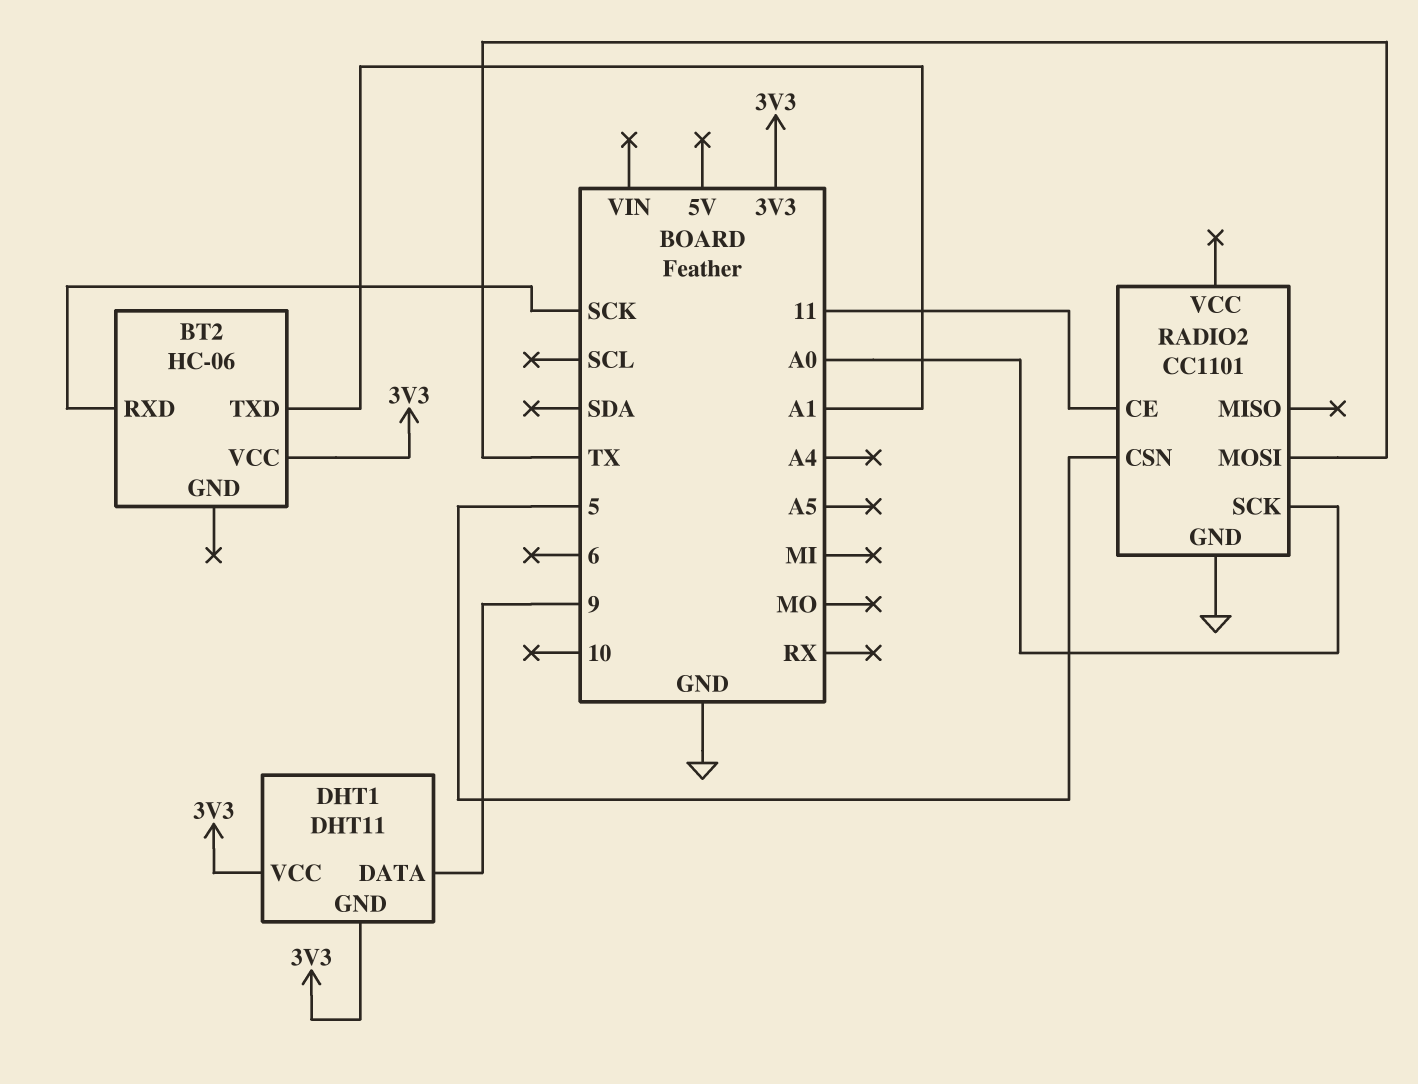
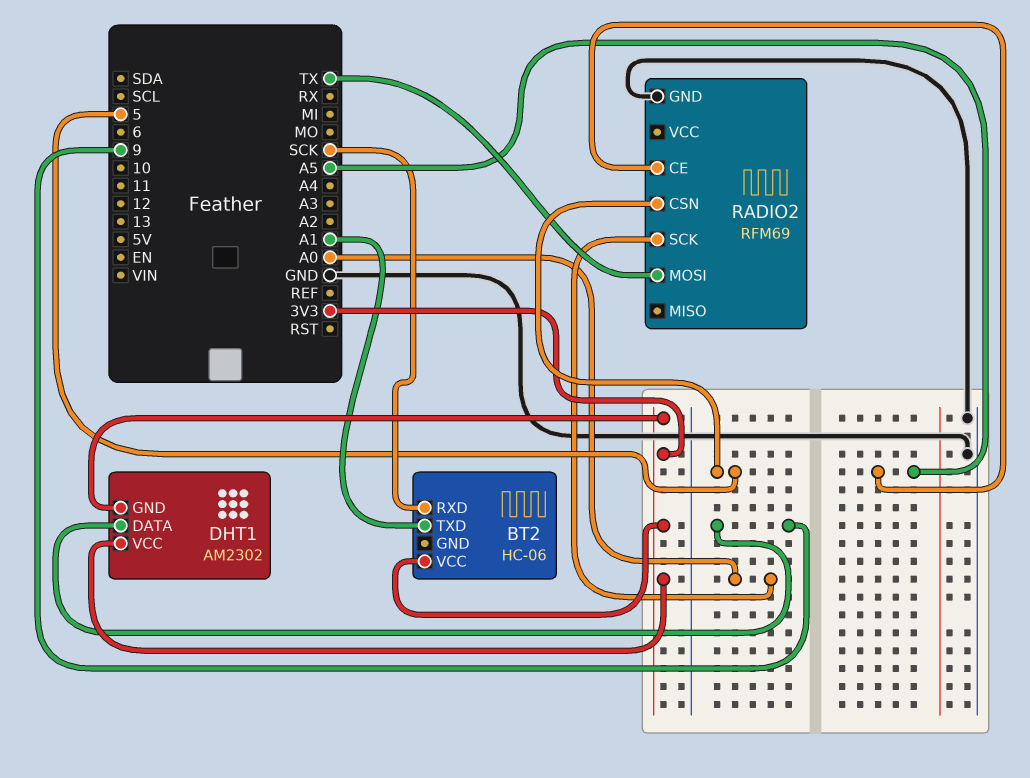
DHT1: DHT11 -> AM2302
RADIO2: CC1101 -> RFM69
RADIO2 pin CE: 11 -> A5

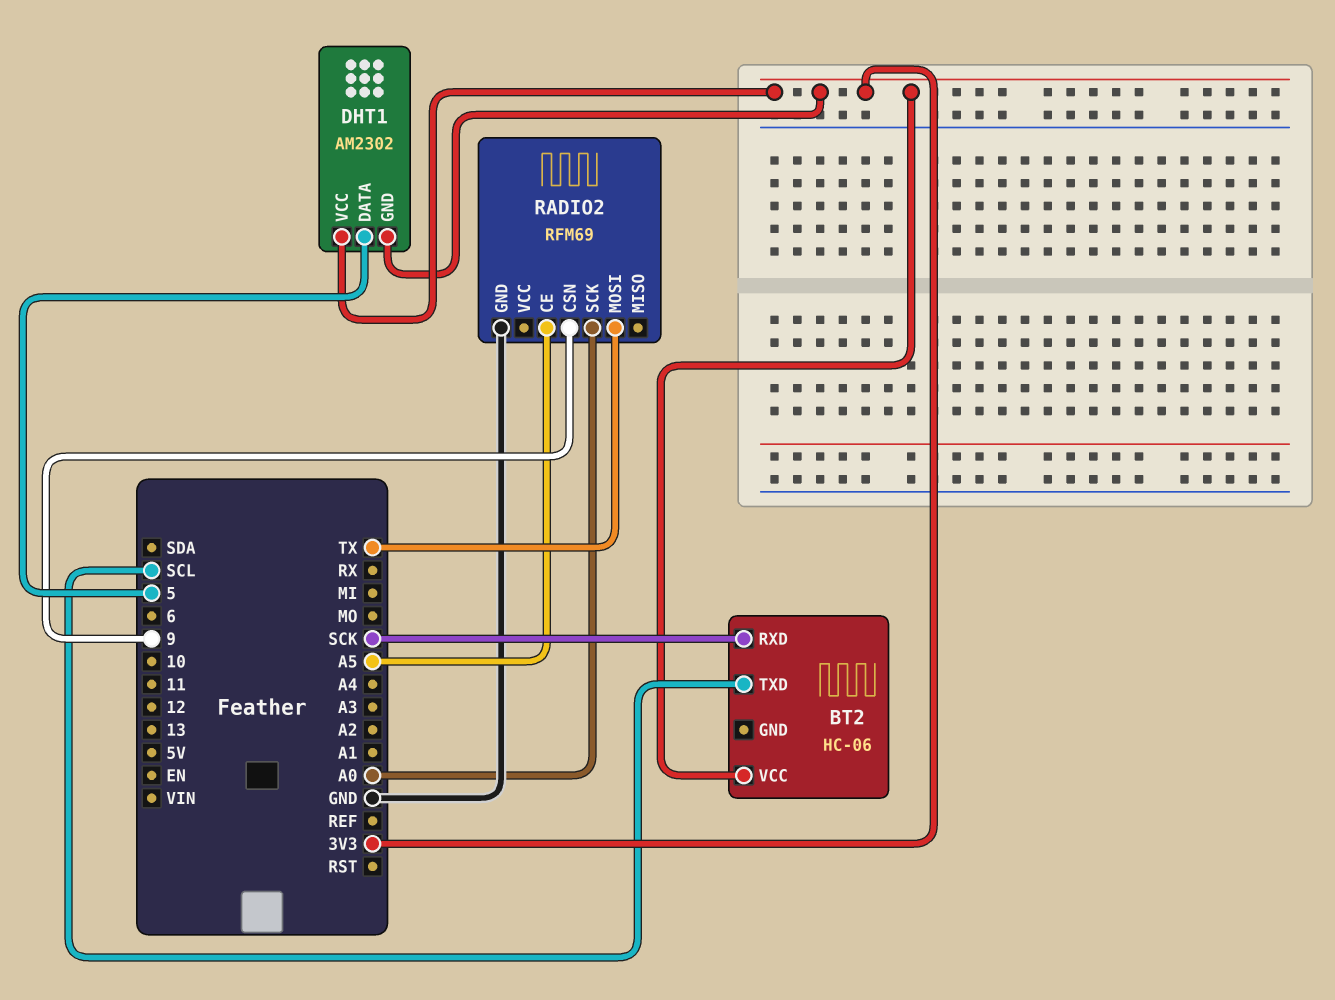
BT2 pin TXD: A1 -> SCL
DHT1 pin DATA: 9 -> 5
RADIO2 pin CSN: 5 -> 9

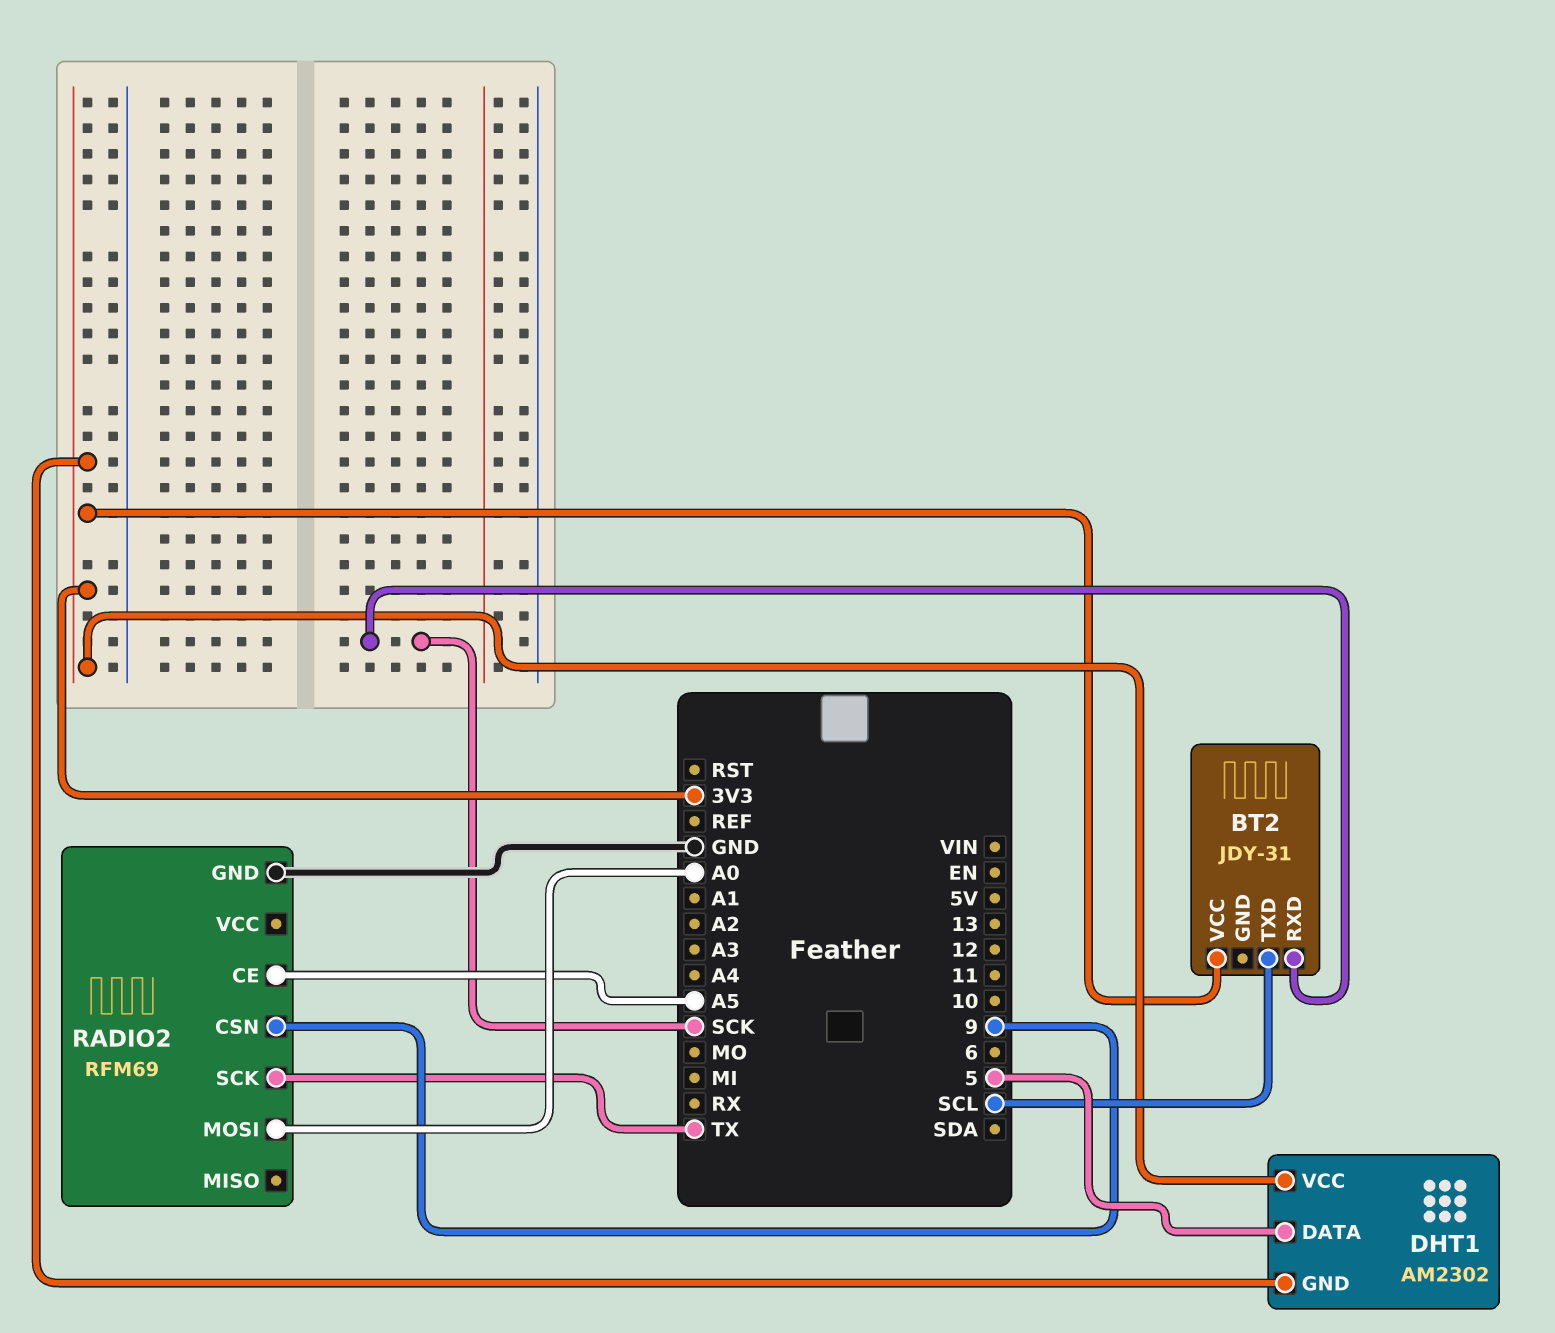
BT2: HC-06 -> JDY-31
RADIO2 pin MOSI: TX -> A0
RADIO2 pin SCK: A0 -> TX

